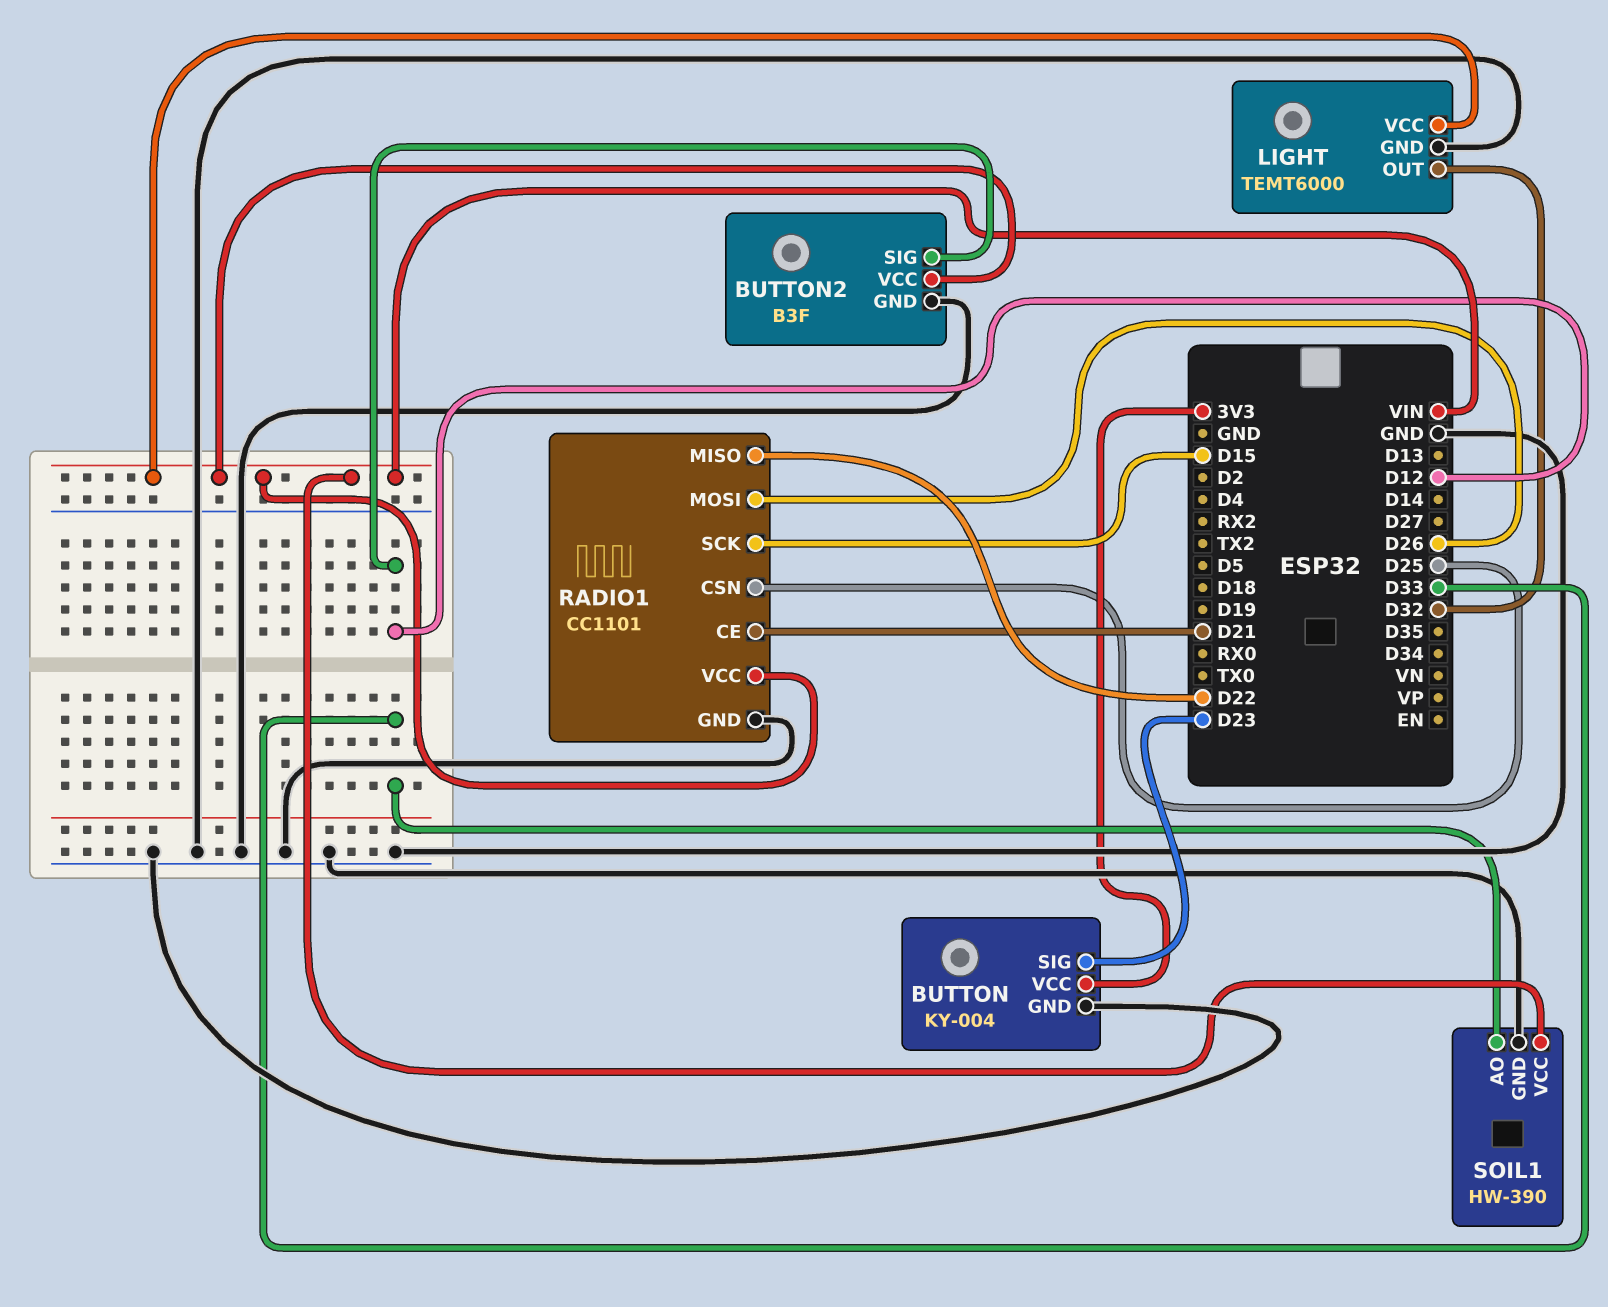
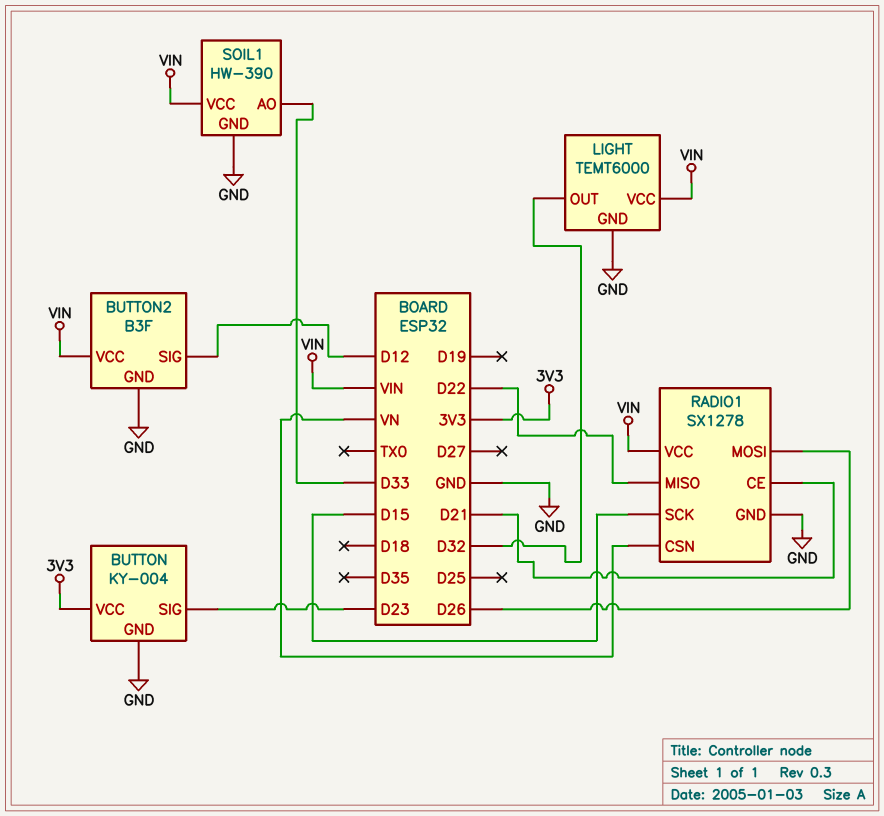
RADIO1: CC1101 -> SX1278
RADIO1 pin CSN: D25 -> VN

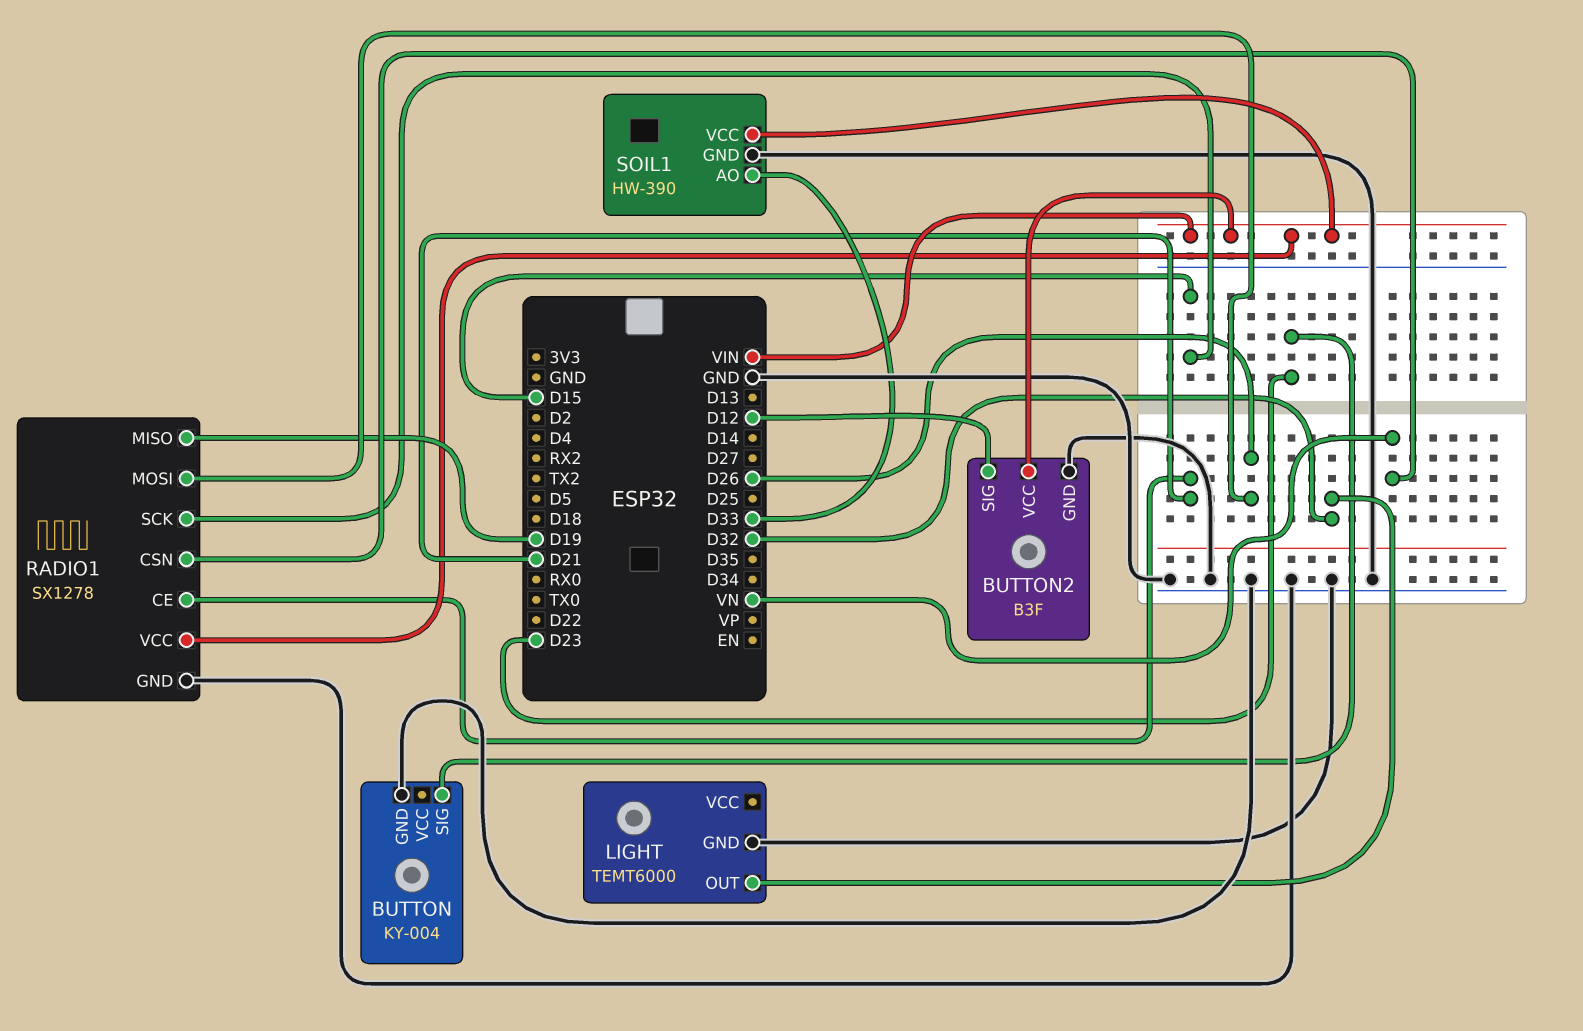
BUTTON pin VCC: 3V3 -> none
LIGHT pin VCC: VIN -> none
RADIO1 pin MISO: D22 -> D19

